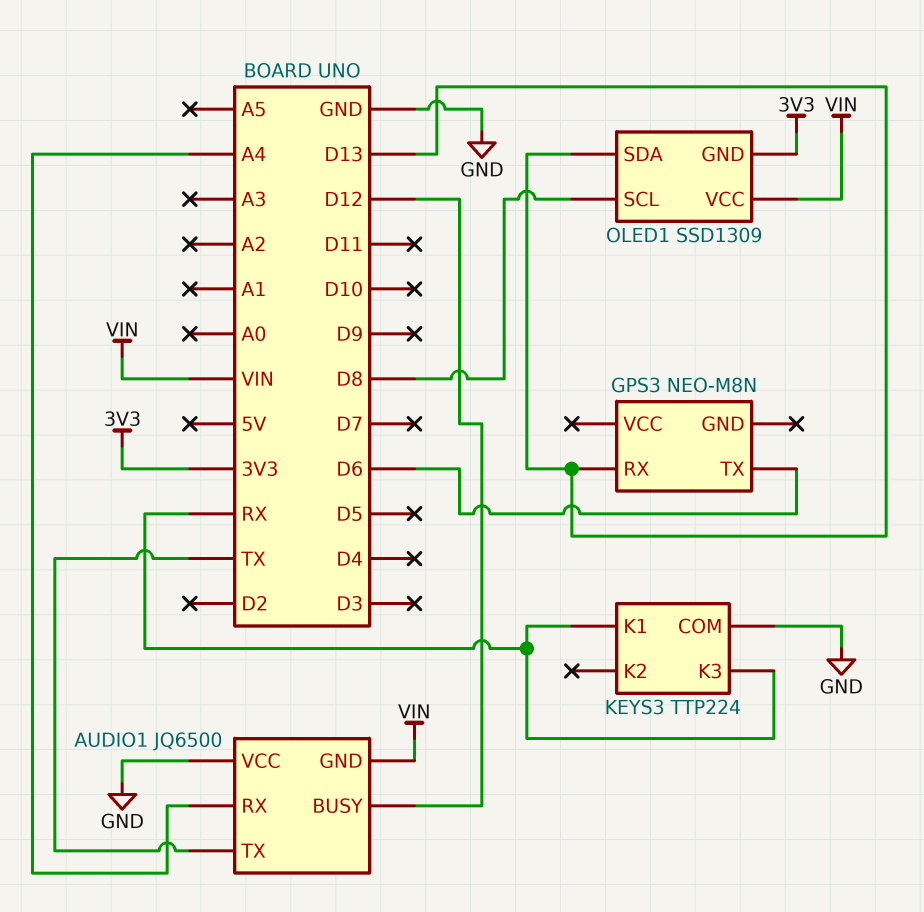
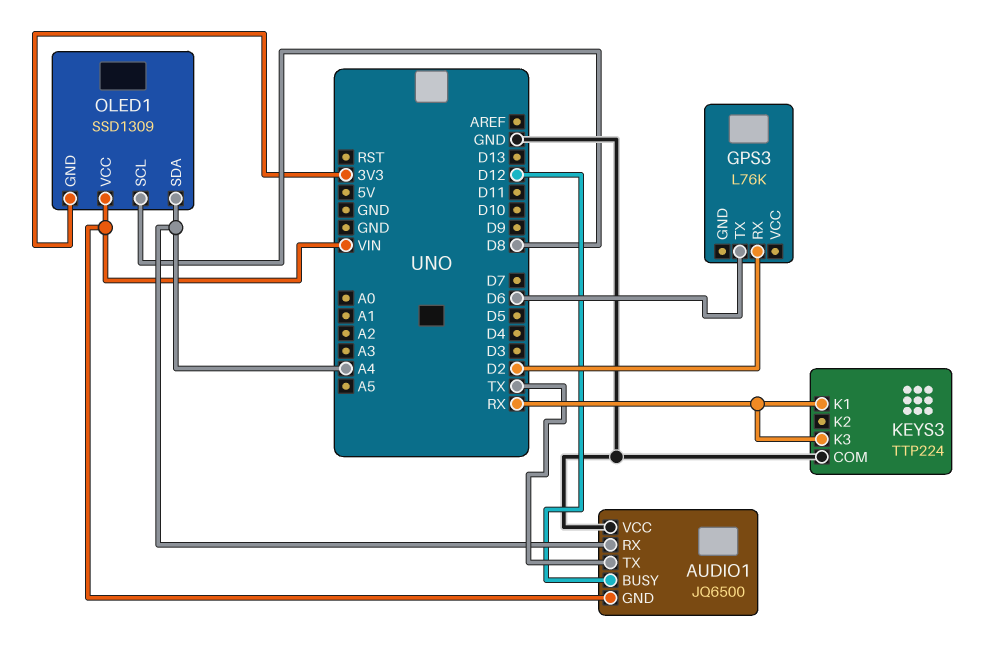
GPS3: NEO-M8N -> L76K
GPS3 pin RX: D13 -> D2
OLED1 pin SDA: D13 -> A4

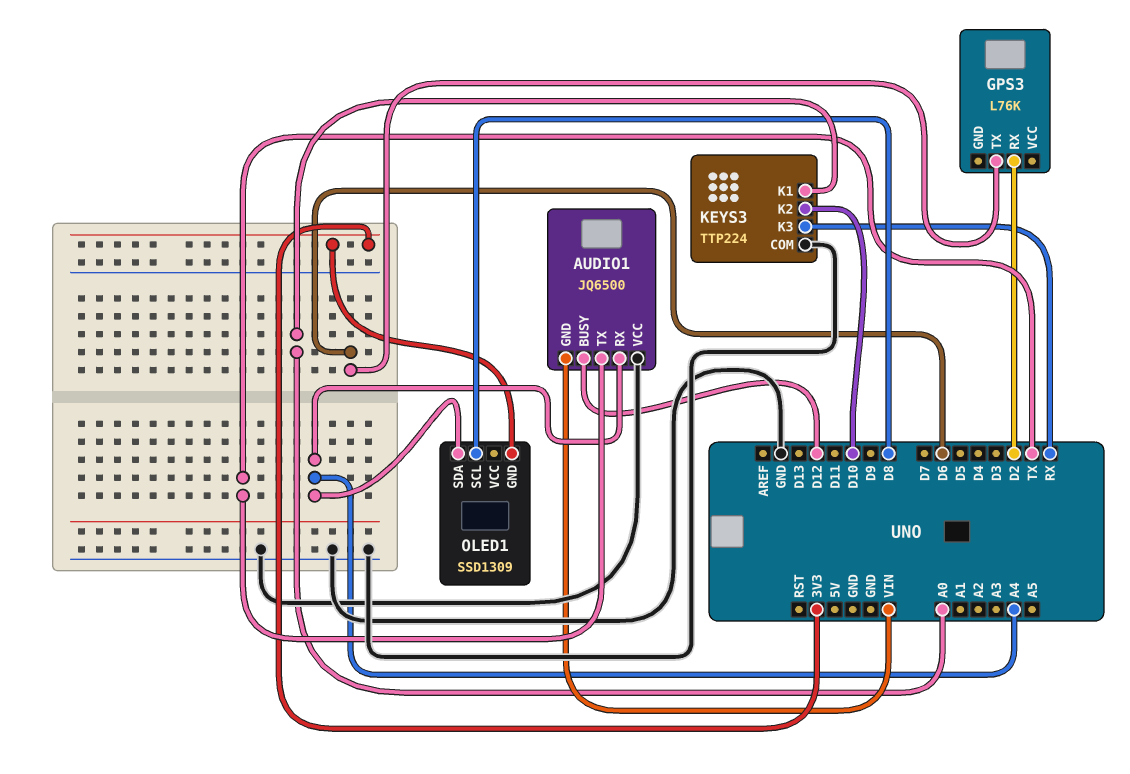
KEYS3 pin K1: RX -> A0
KEYS3 pin K2: none -> D10
OLED1 pin VCC: VIN -> none

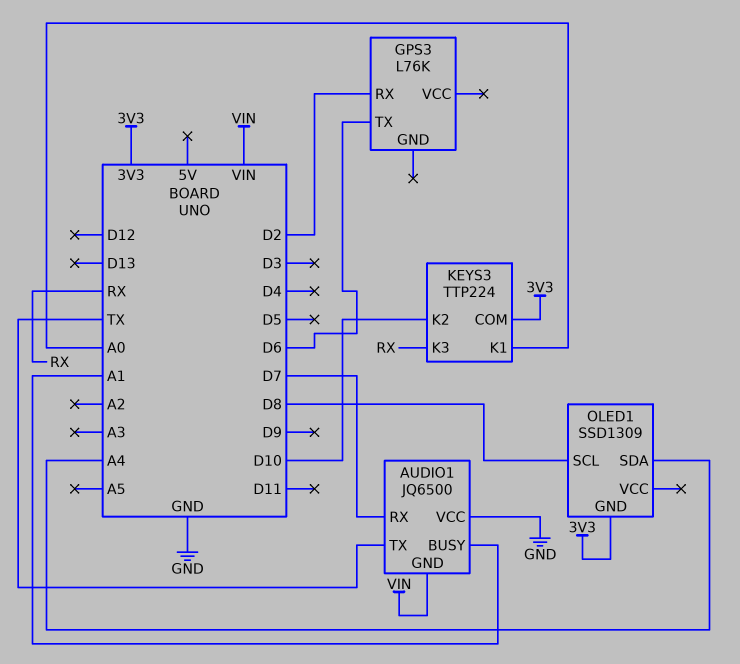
AUDIO1 pin BUSY: D12 -> A1
AUDIO1 pin RX: A4 -> D7
KEYS3 pin COM: GND -> 3V3

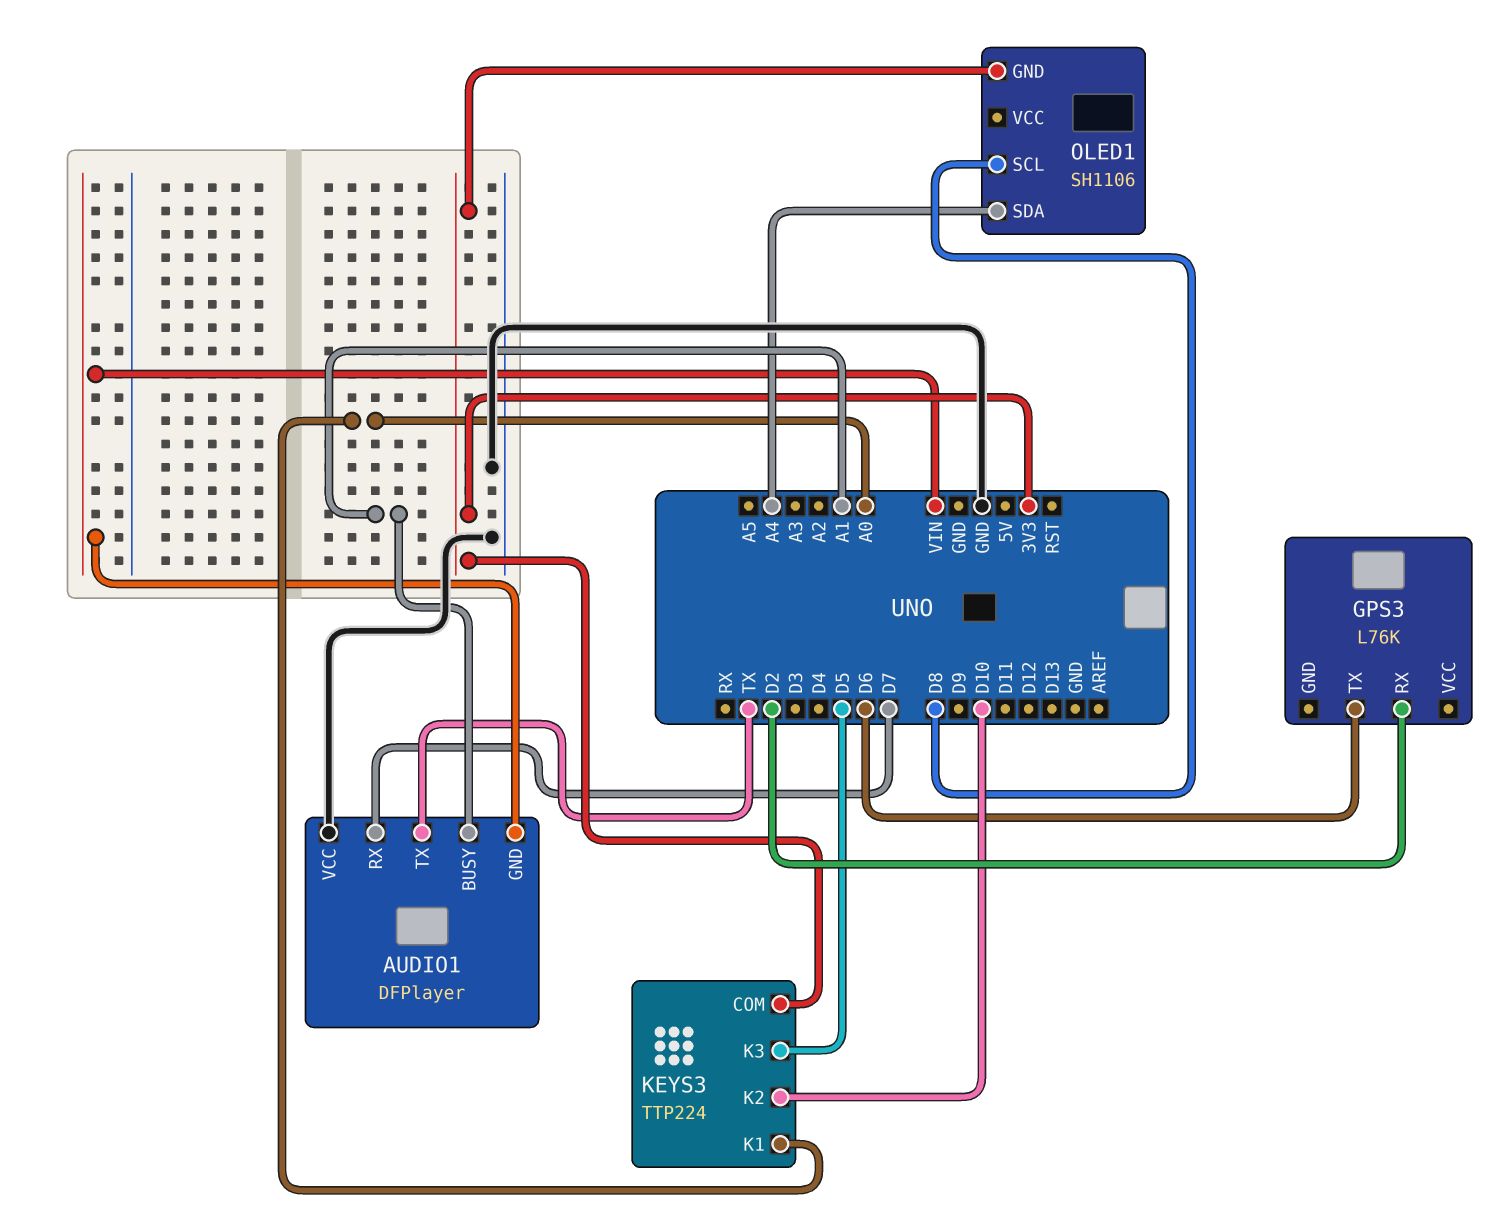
AUDIO1: JQ6500 -> DFPlayer
KEYS3 pin K3: RX -> D5
OLED1: SSD1309 -> SH1106

